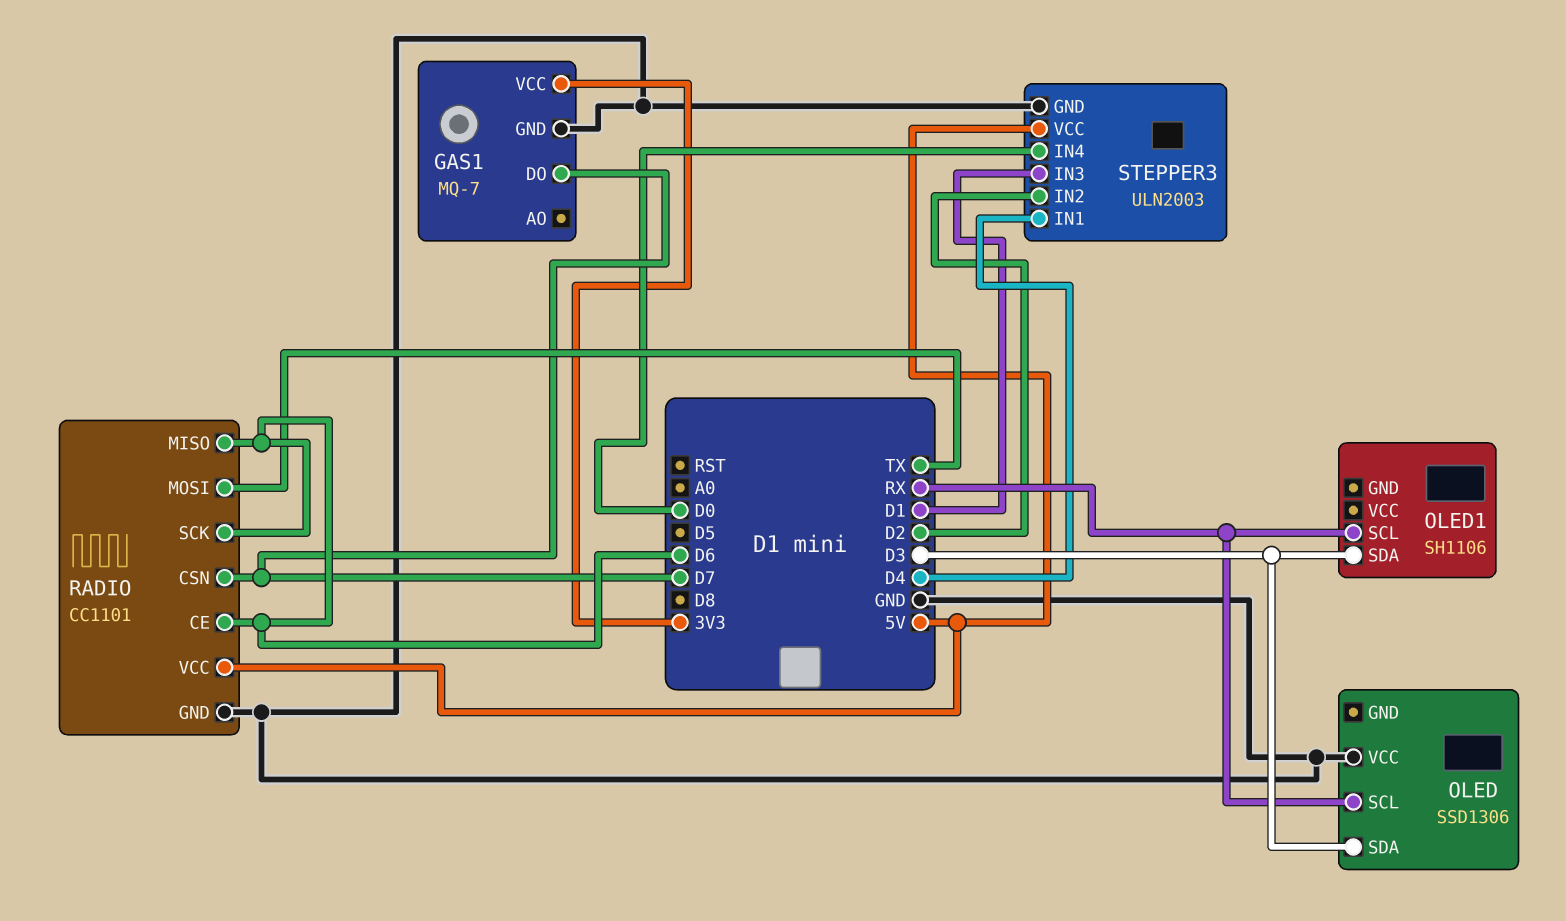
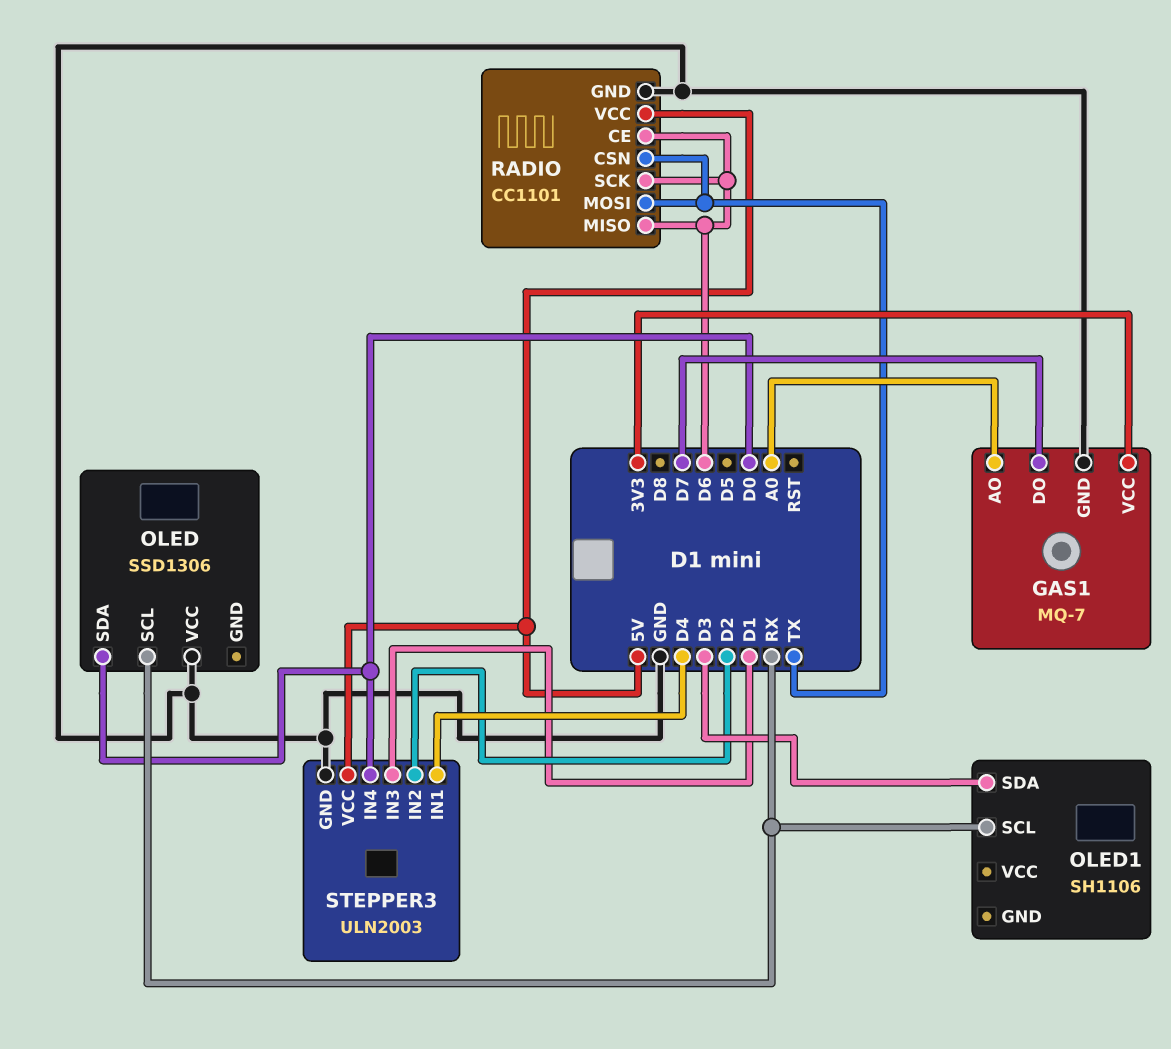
GAS1 pin AO: none -> A0
OLED pin SDA: D3 -> D0
RADIO pin CSN: D7 -> TX

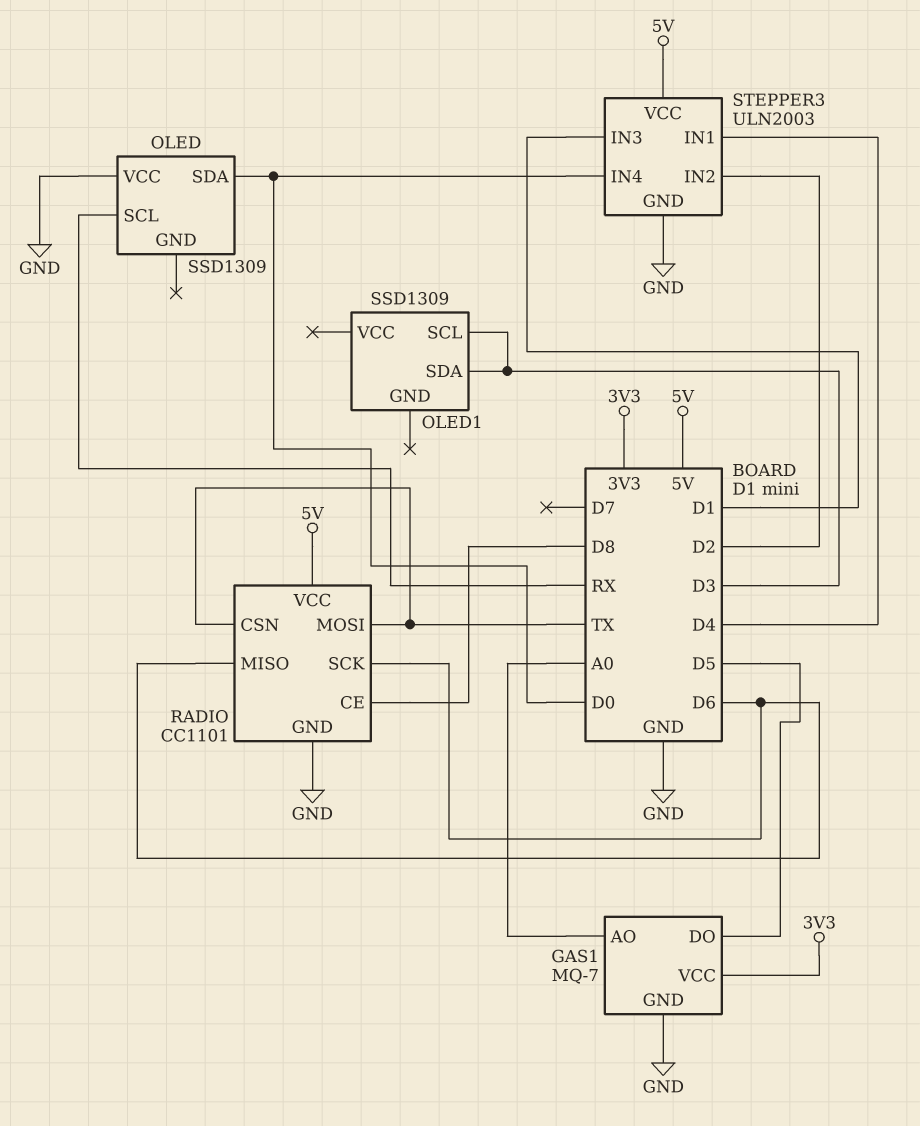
GAS1 pin DO: D7 -> D5
OLED: SSD1306 -> SSD1309
OLED1: SH1106 -> SSD1309
OLED1 pin SCL: RX -> D3
RADIO pin CE: D6 -> D8

